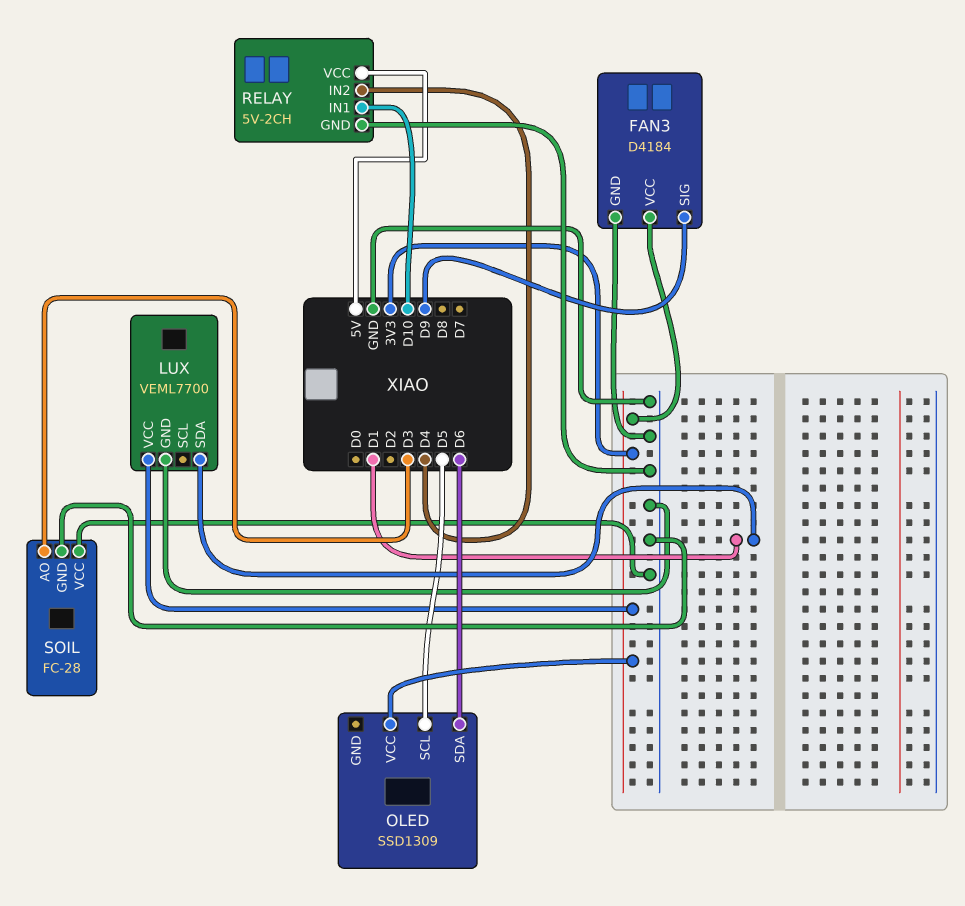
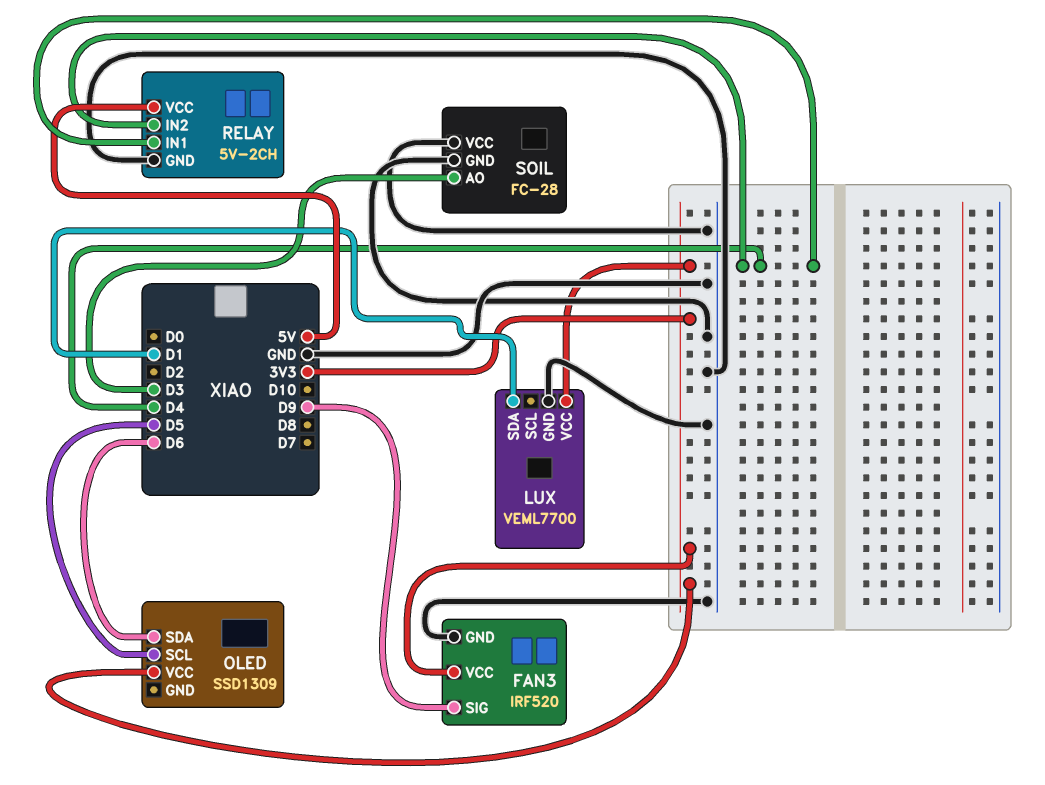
FAN3: D4184 -> IRF520
RELAY pin IN1: D10 -> D4

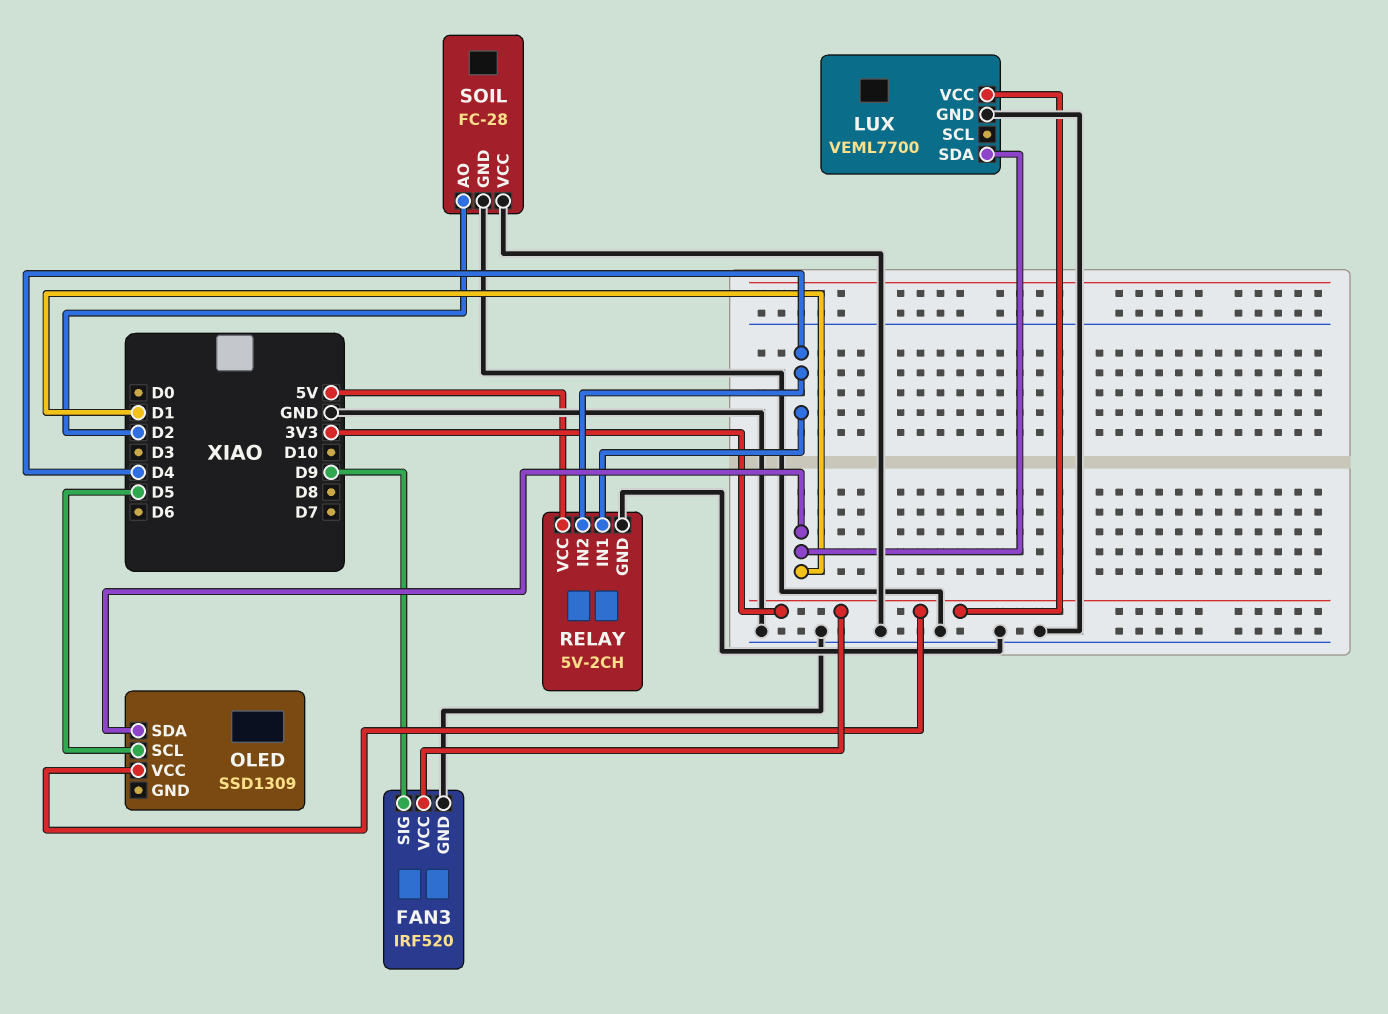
OLED pin SDA: D6 -> D1
SOIL pin AO: D3 -> D2

